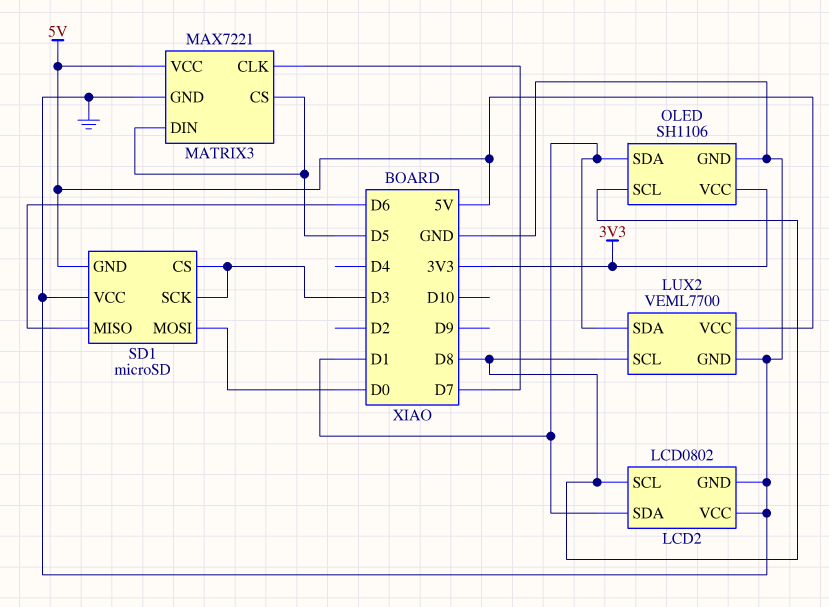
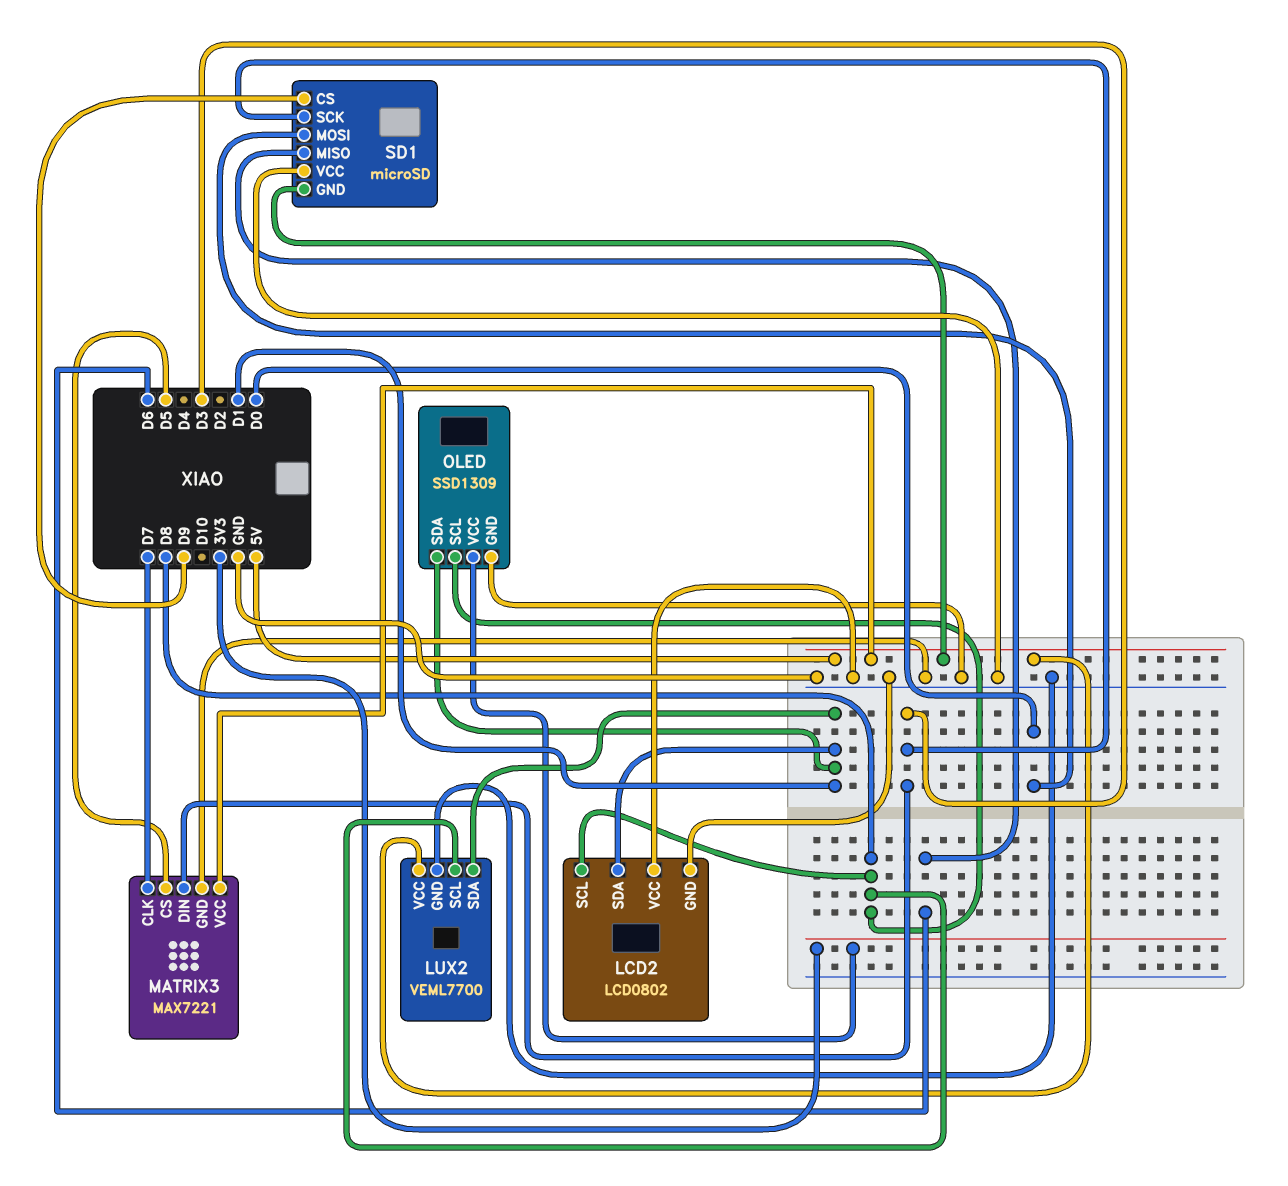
MATRIX3 pin DIN: D5 -> D3
OLED: SH1106 -> SSD1309
SD1 pin CS: D3 -> D9

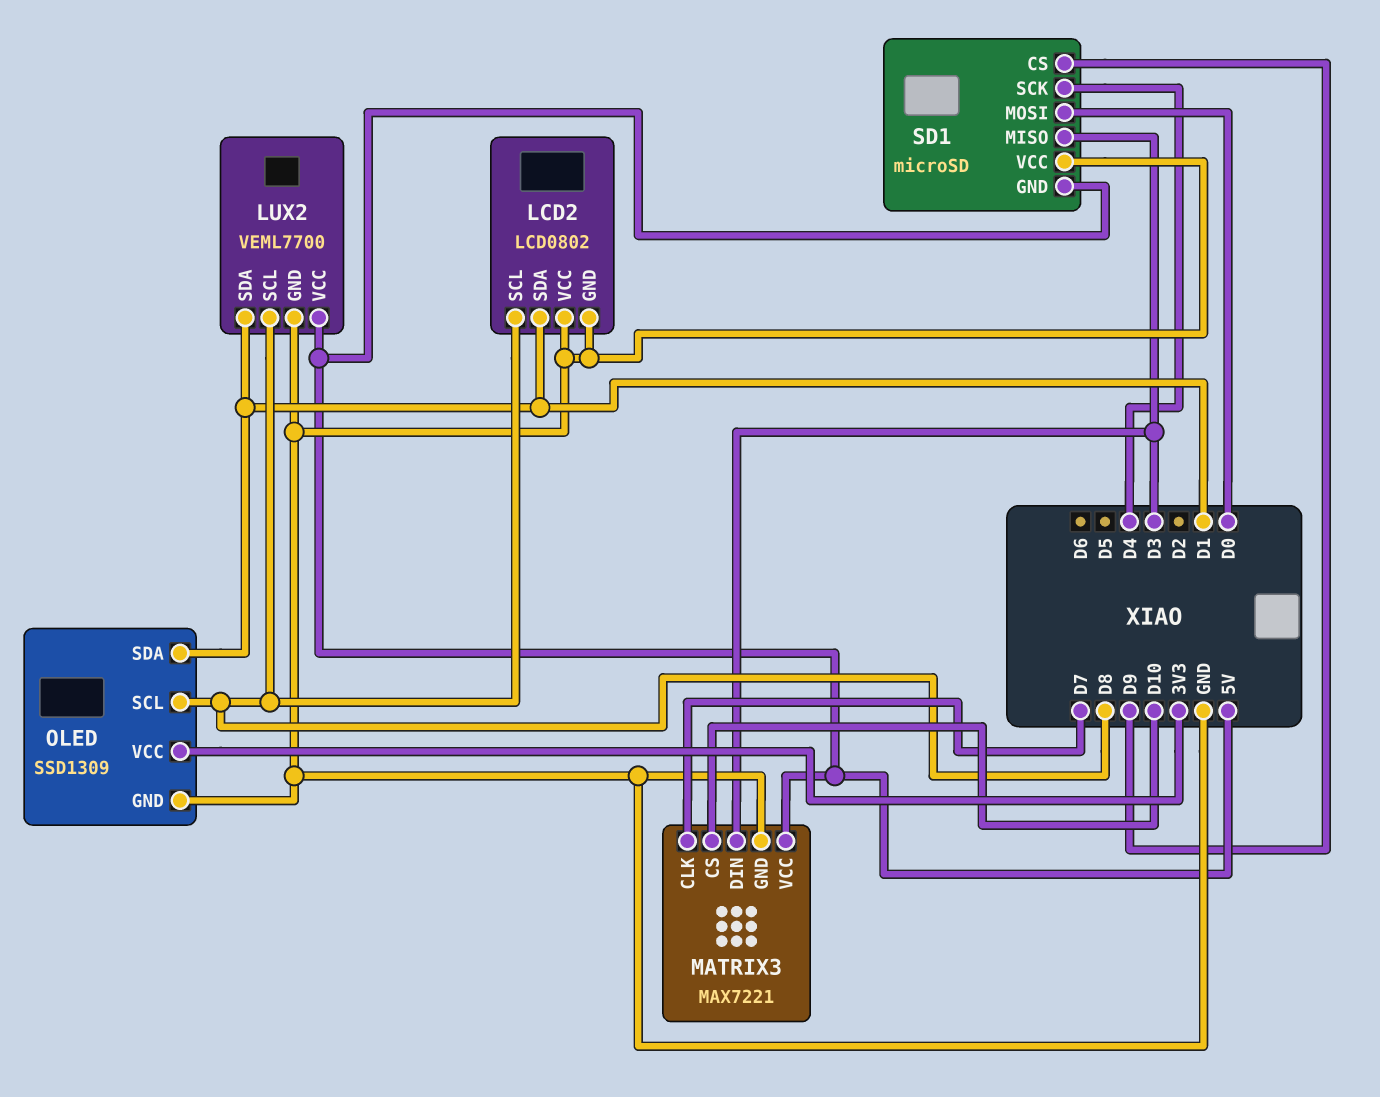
MATRIX3 pin CS: D5 -> D10
SD1 pin MISO: D6 -> D3
SD1 pin SCK: D3 -> D4

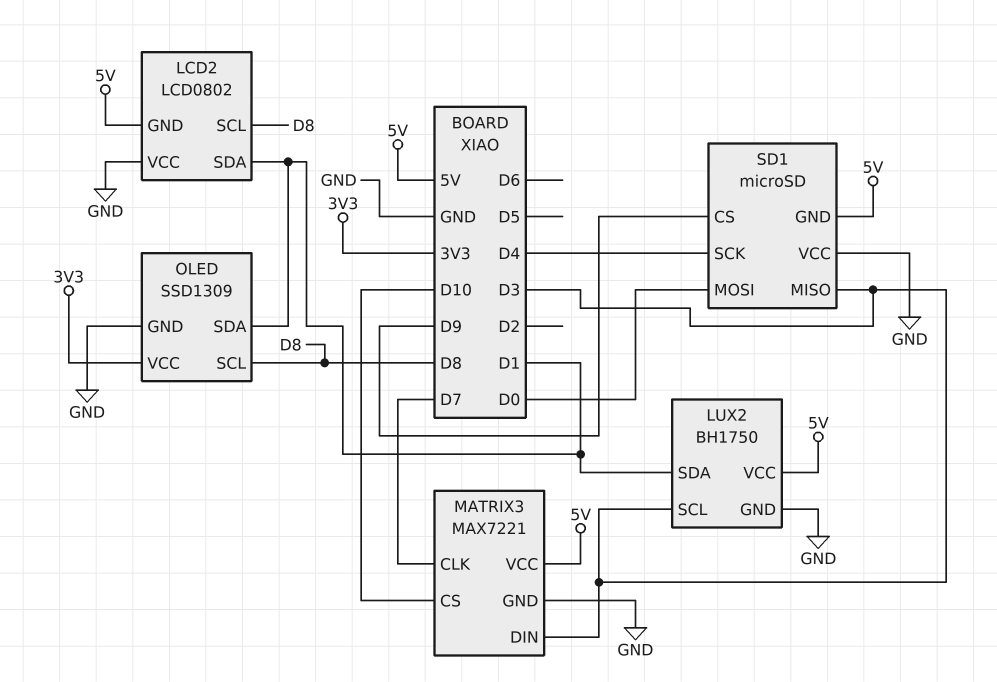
LCD2 pin GND: GND -> 5V
LUX2: VEML7700 -> BH1750
LUX2 pin SCL: D8 -> D3

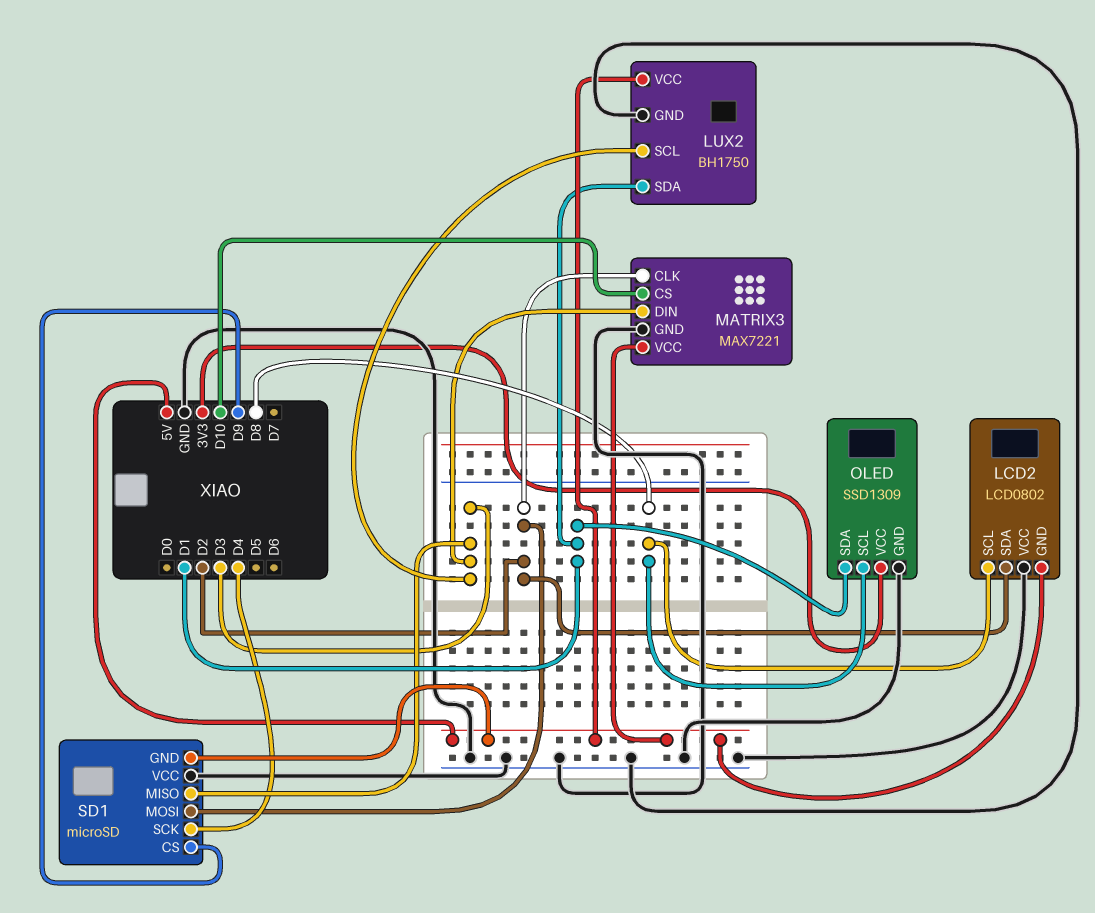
LCD2 pin SDA: D1 -> D2
MATRIX3 pin CLK: D7 -> D2
SD1 pin MOSI: D0 -> D2

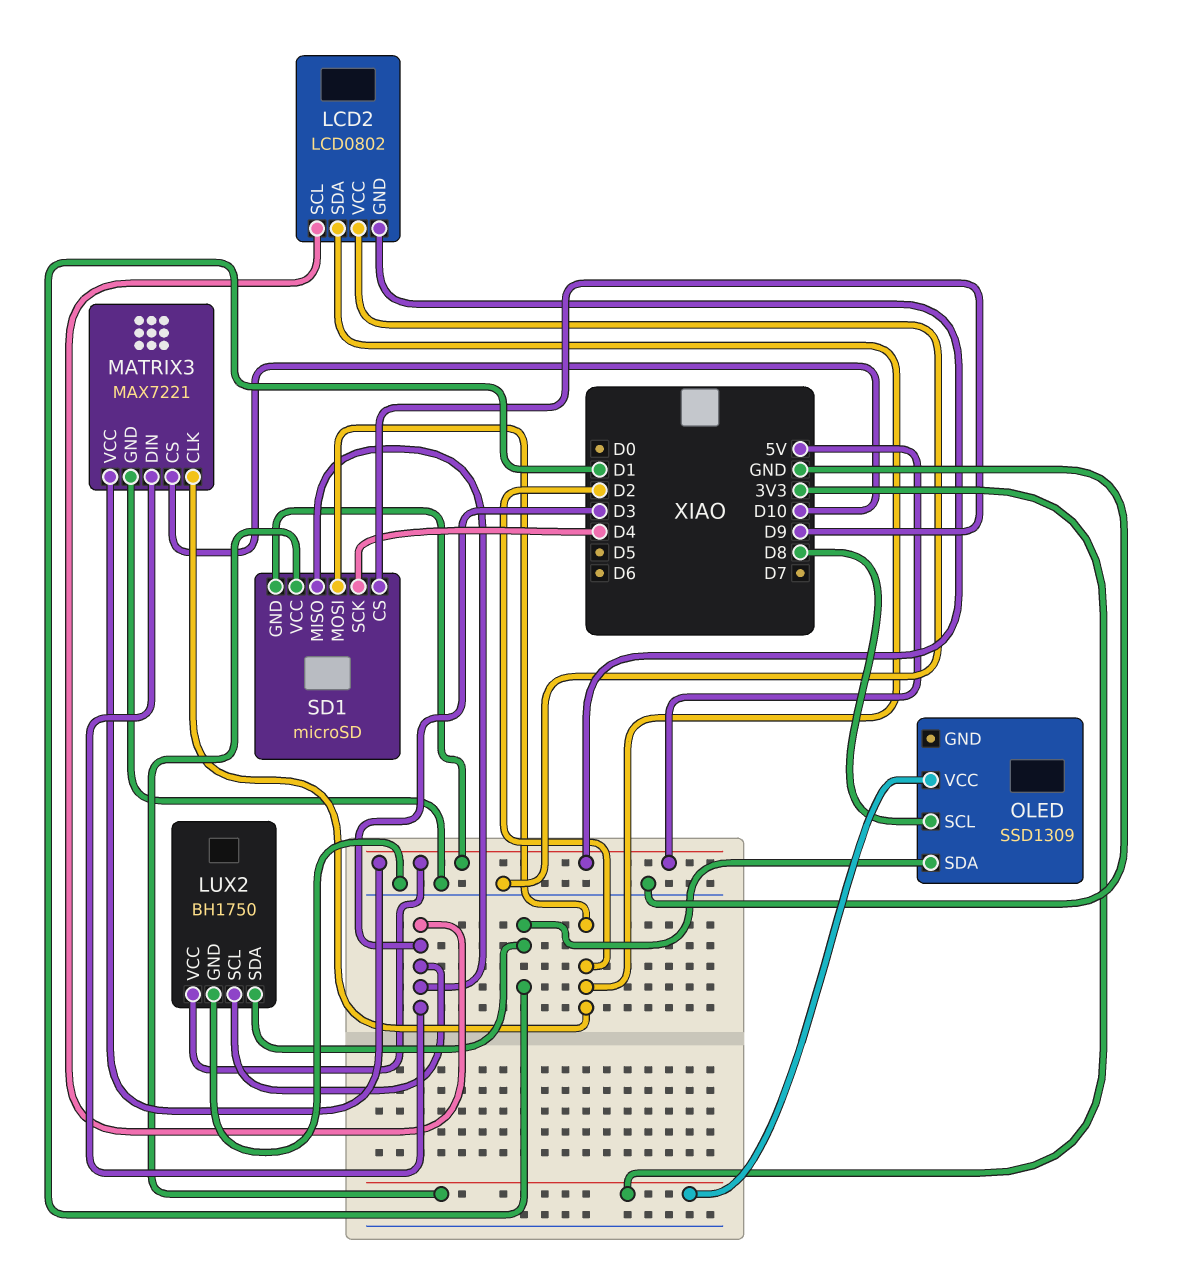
LCD2 pin SCL: D8 -> D3
OLED pin GND: GND -> none
SD1 pin VCC: GND -> 3V3

